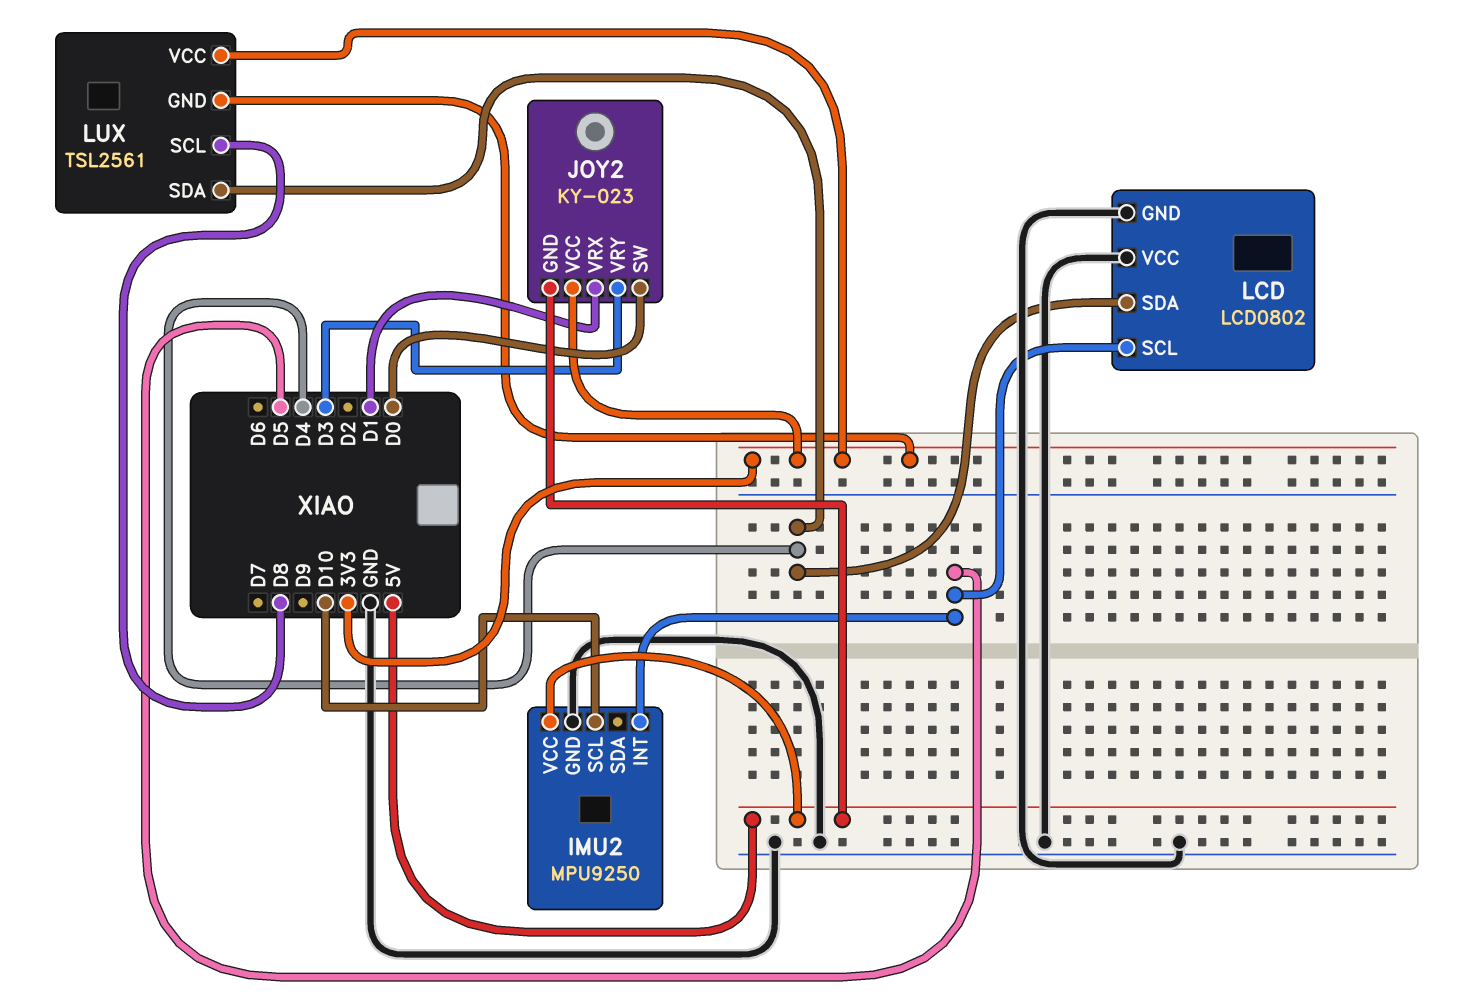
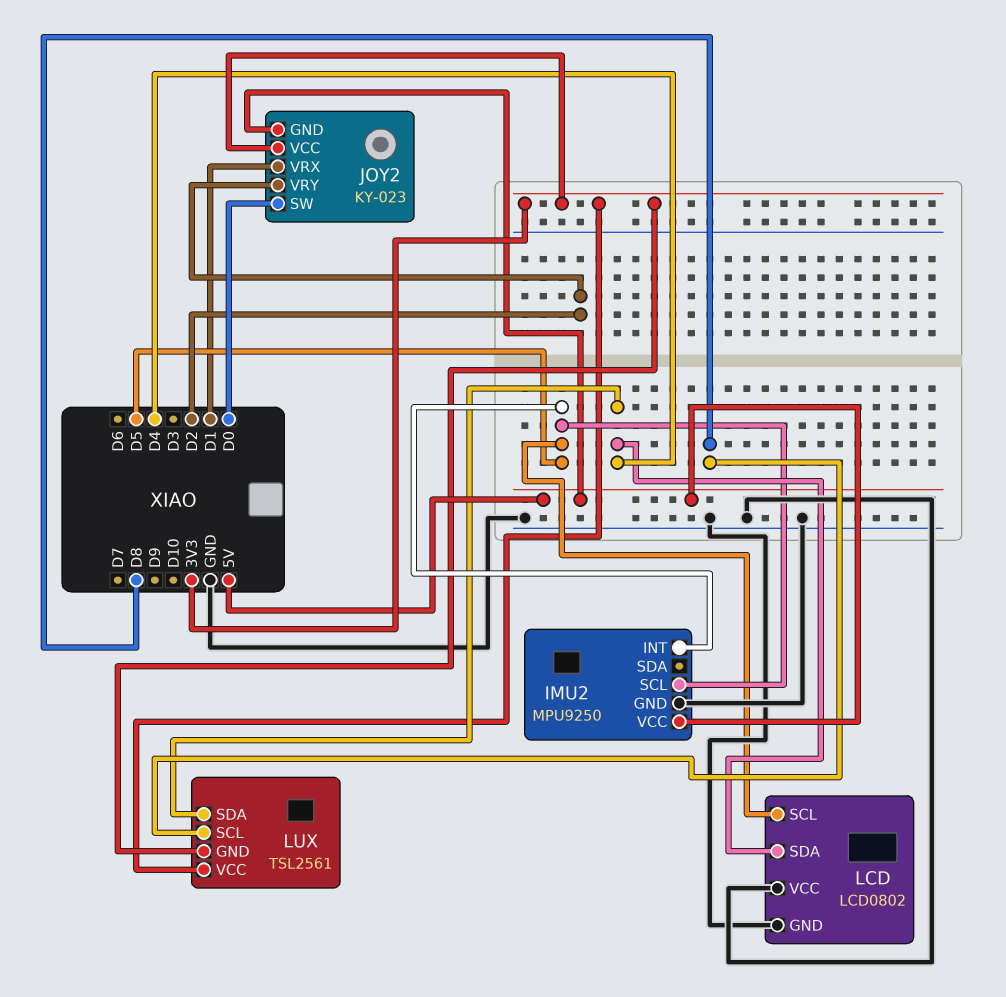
IMU2 pin SCL: D10 -> D5
JOY2 pin VRY: D3 -> D2

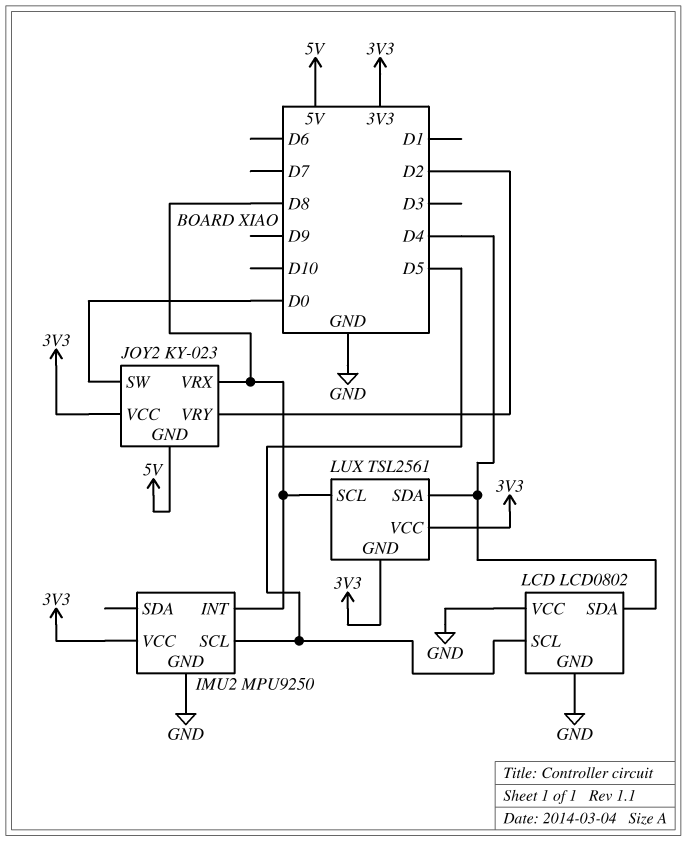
IMU2 pin INT: D5 -> D8
IMU2 pin VCC: 5V -> 3V3
JOY2 pin VRX: D1 -> D8

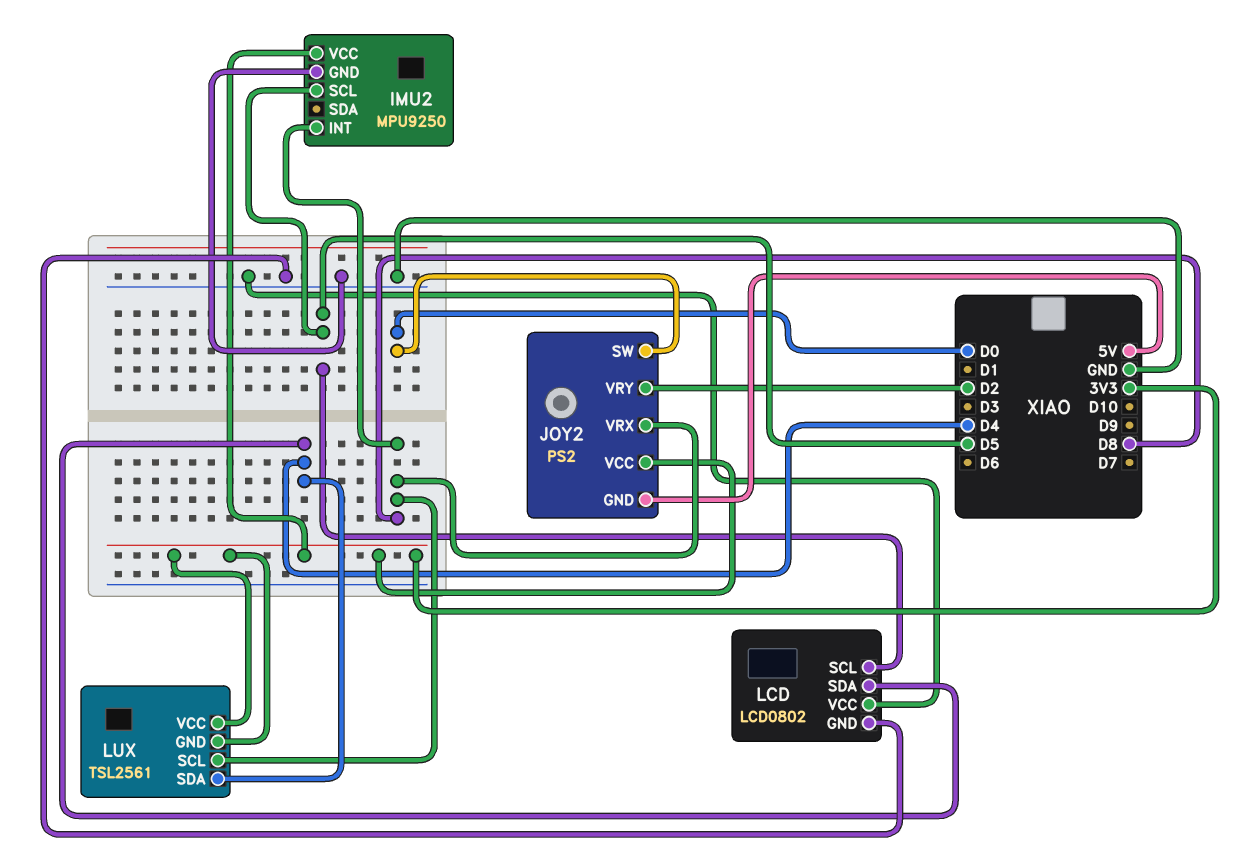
JOY2: KY-023 -> PS2

